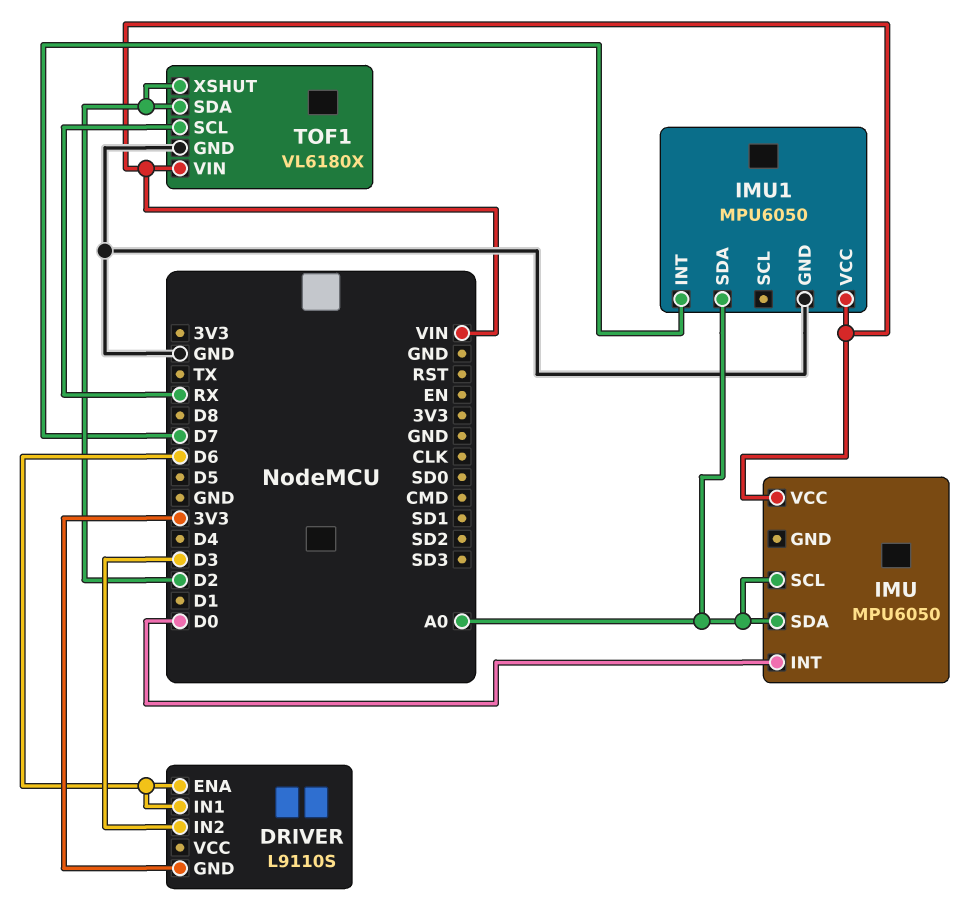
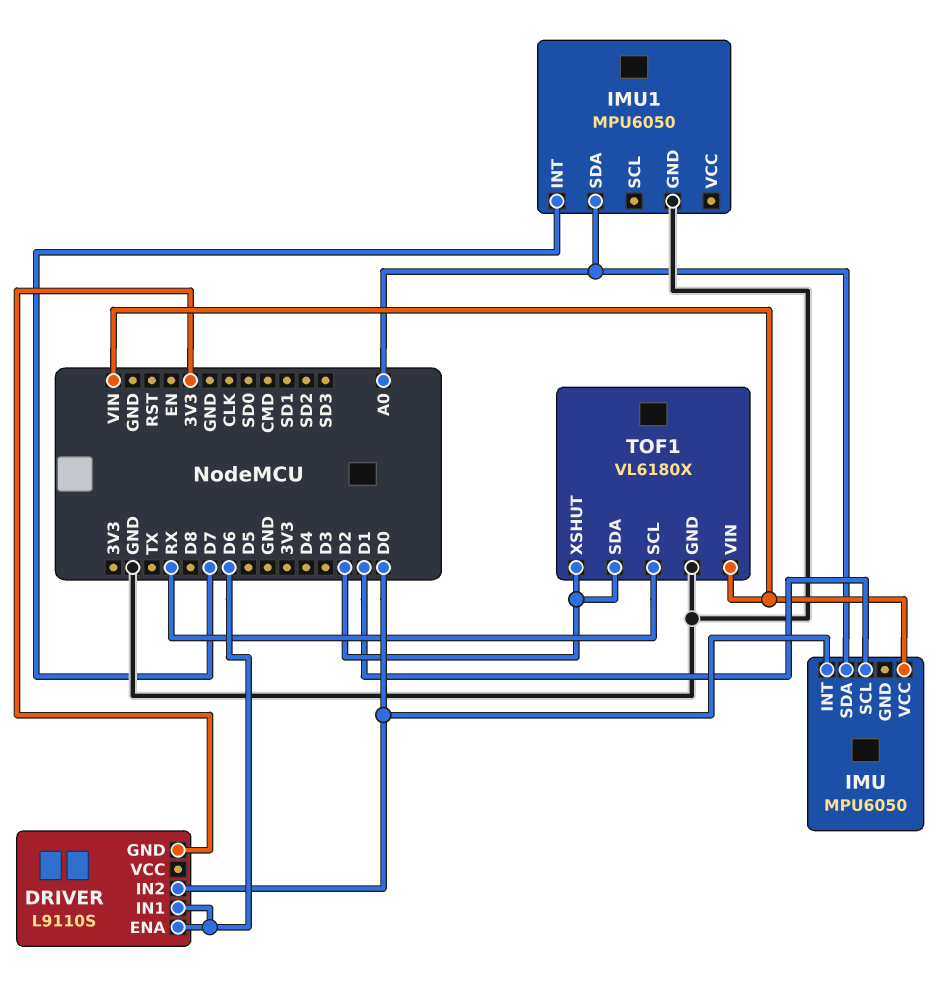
DRIVER pin IN2: D3 -> D0
IMU pin SCL: A0 -> D1
IMU1 pin VCC: VIN -> none

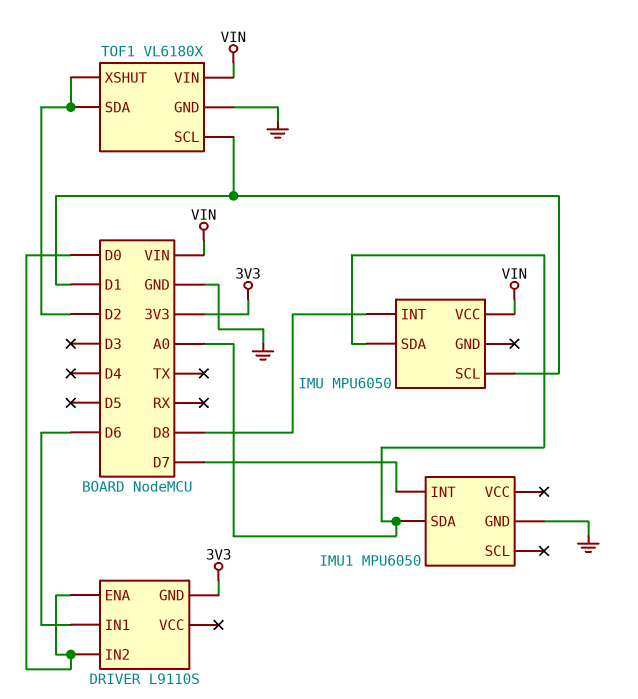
DRIVER pin ENA: D6 -> D0
IMU pin INT: D0 -> D8
TOF1 pin SCL: RX -> D1

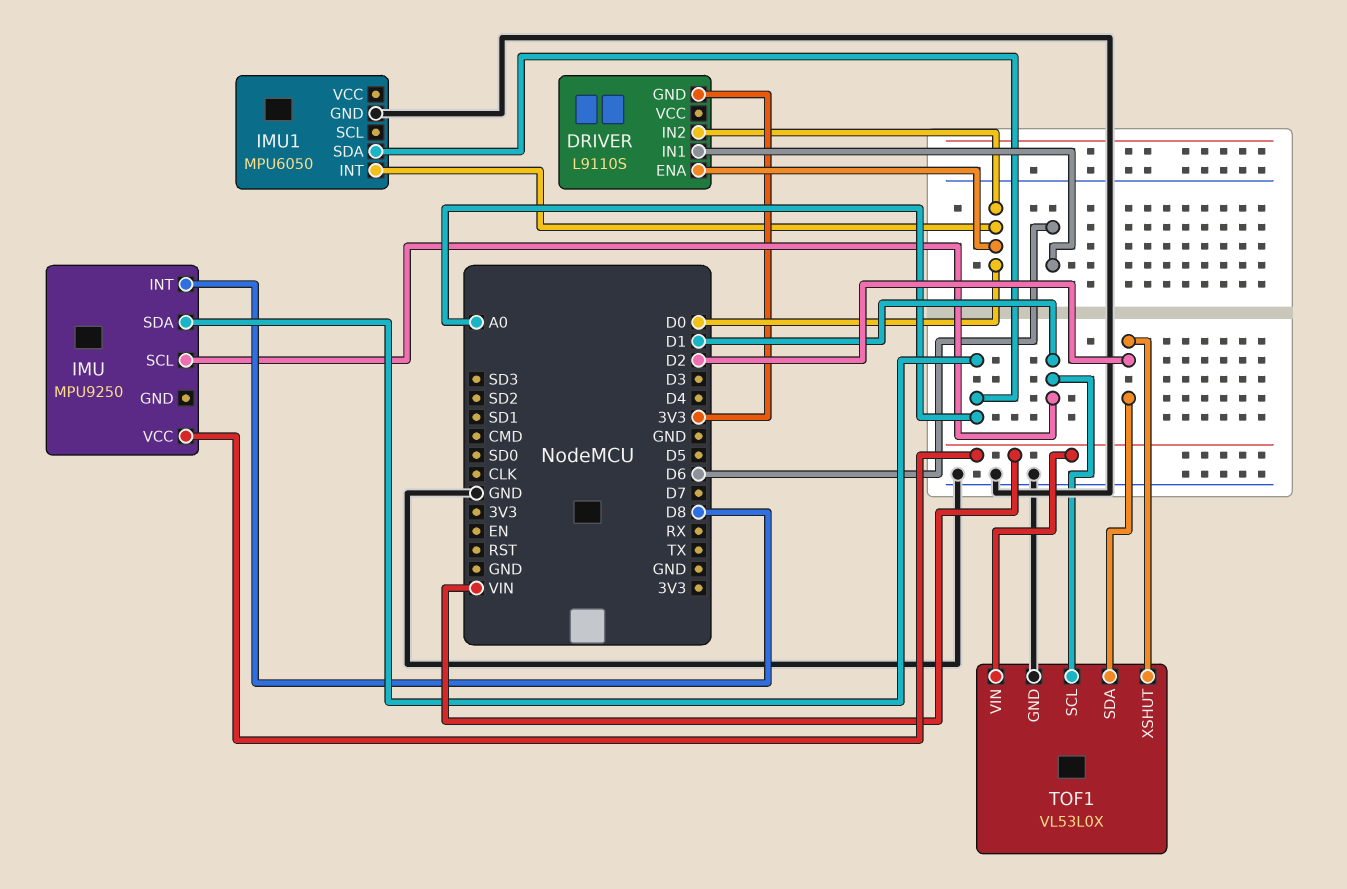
IMU: MPU6050 -> MPU9250
IMU1 pin INT: D7 -> D0
TOF1: VL6180X -> VL53L0X

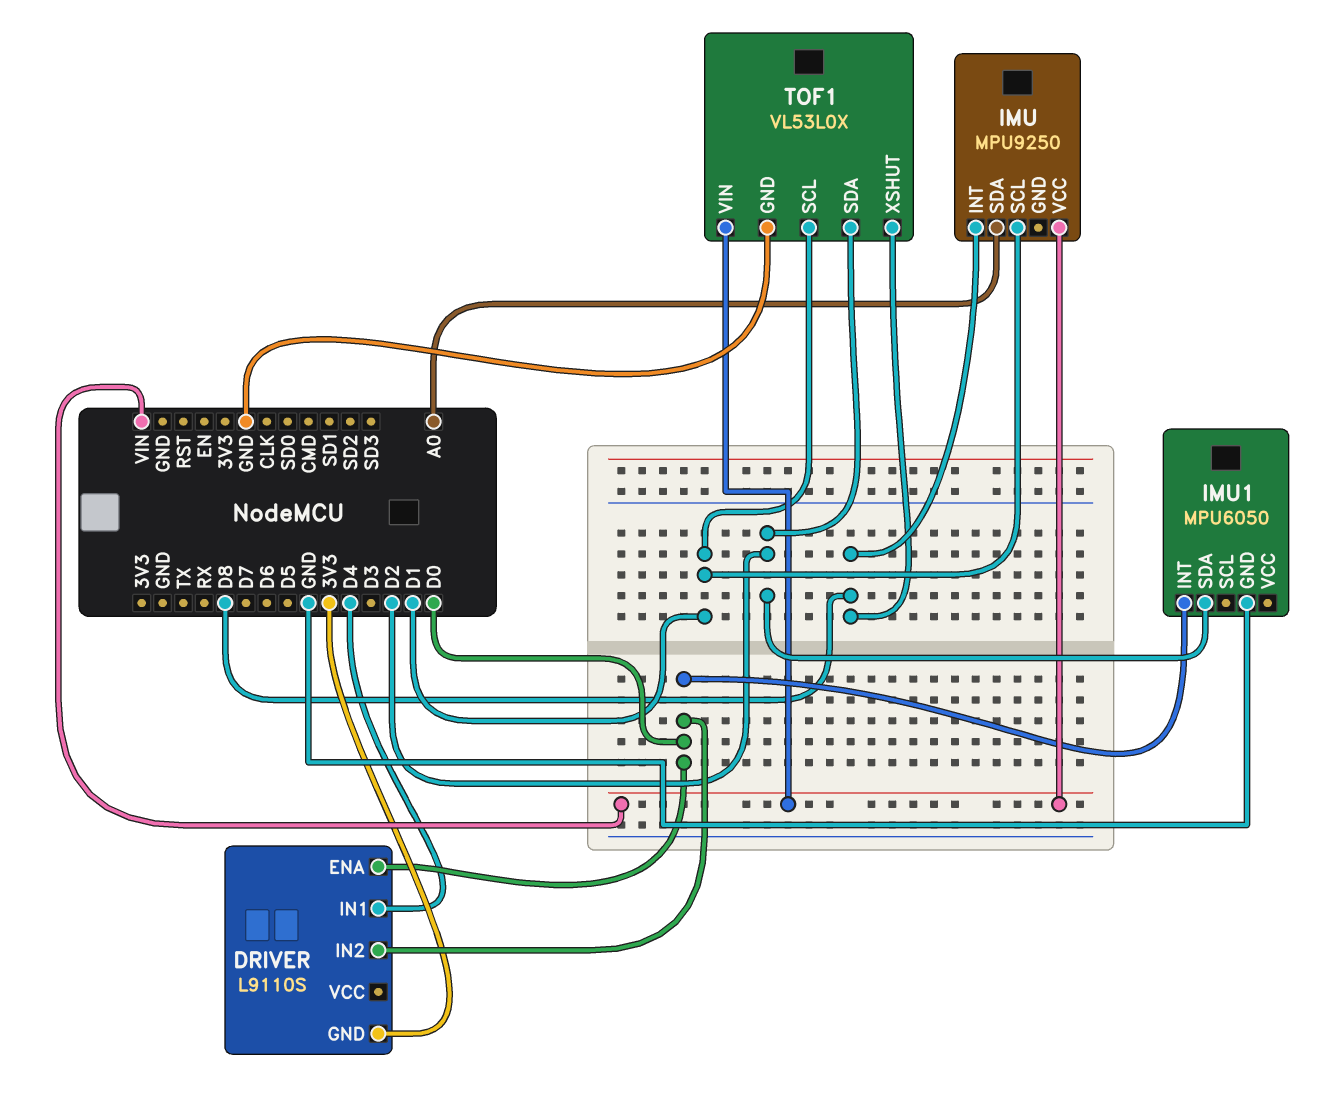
DRIVER pin IN1: D6 -> D4
IMU1 pin SDA: A0 -> D2
TOF1 pin XSHUT: D2 -> D8

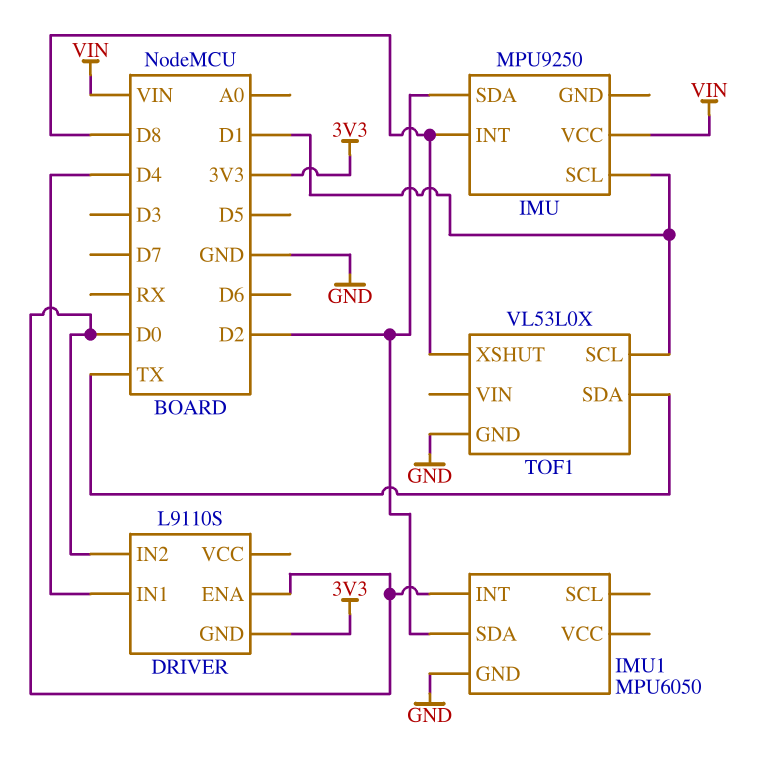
IMU pin SDA: A0 -> D2
TOF1 pin SDA: D2 -> TX
TOF1 pin VIN: VIN -> none

